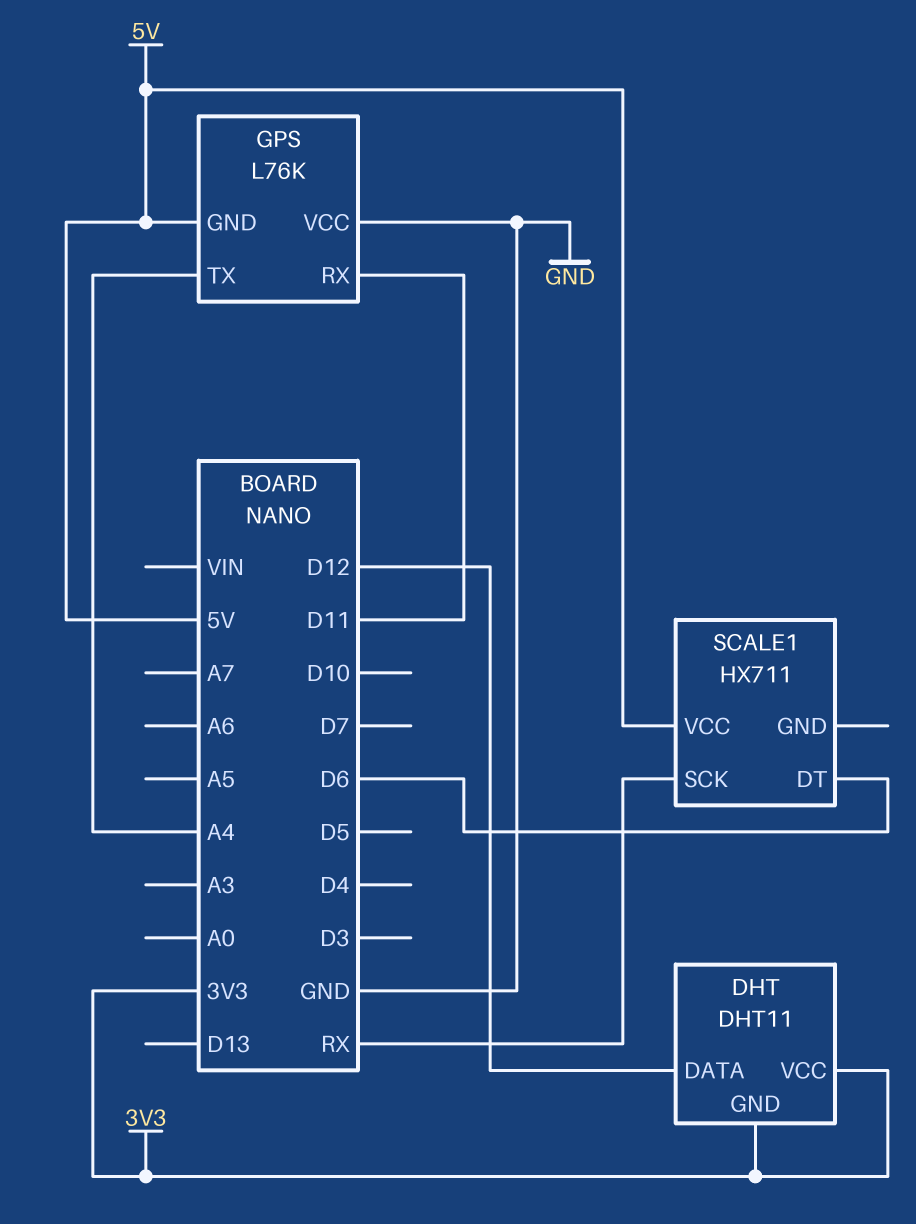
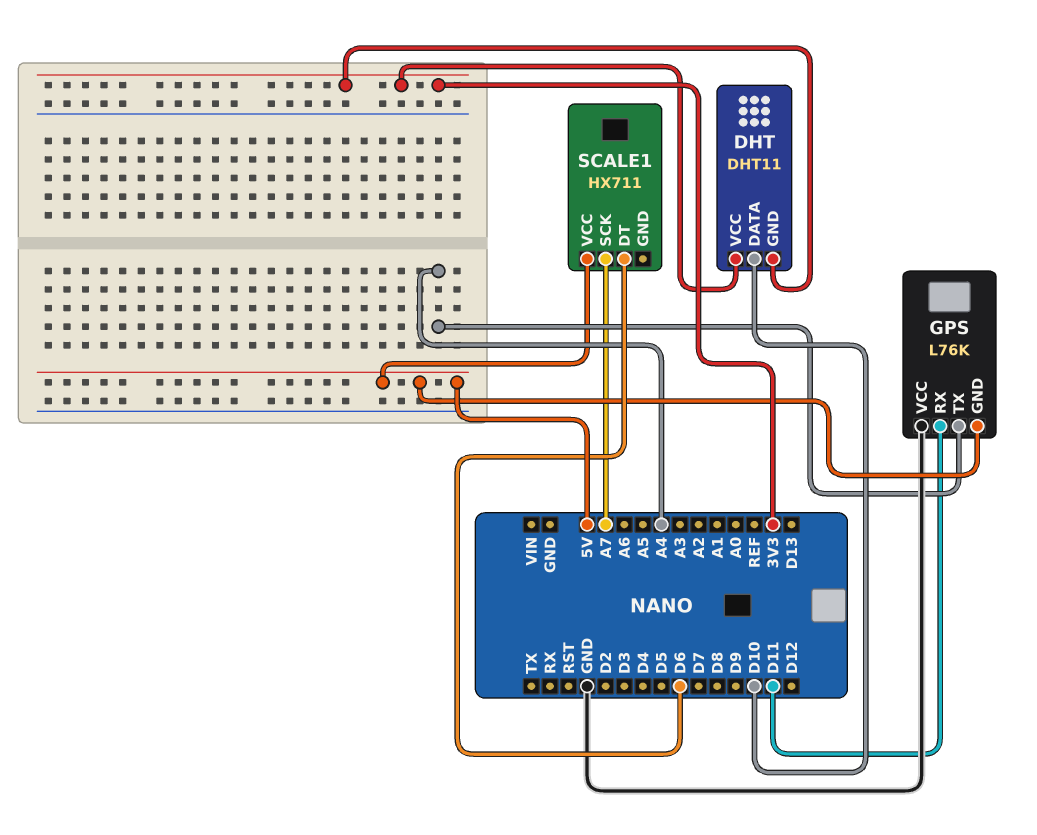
DHT pin DATA: D12 -> D10
SCALE1 pin SCK: RX -> A7

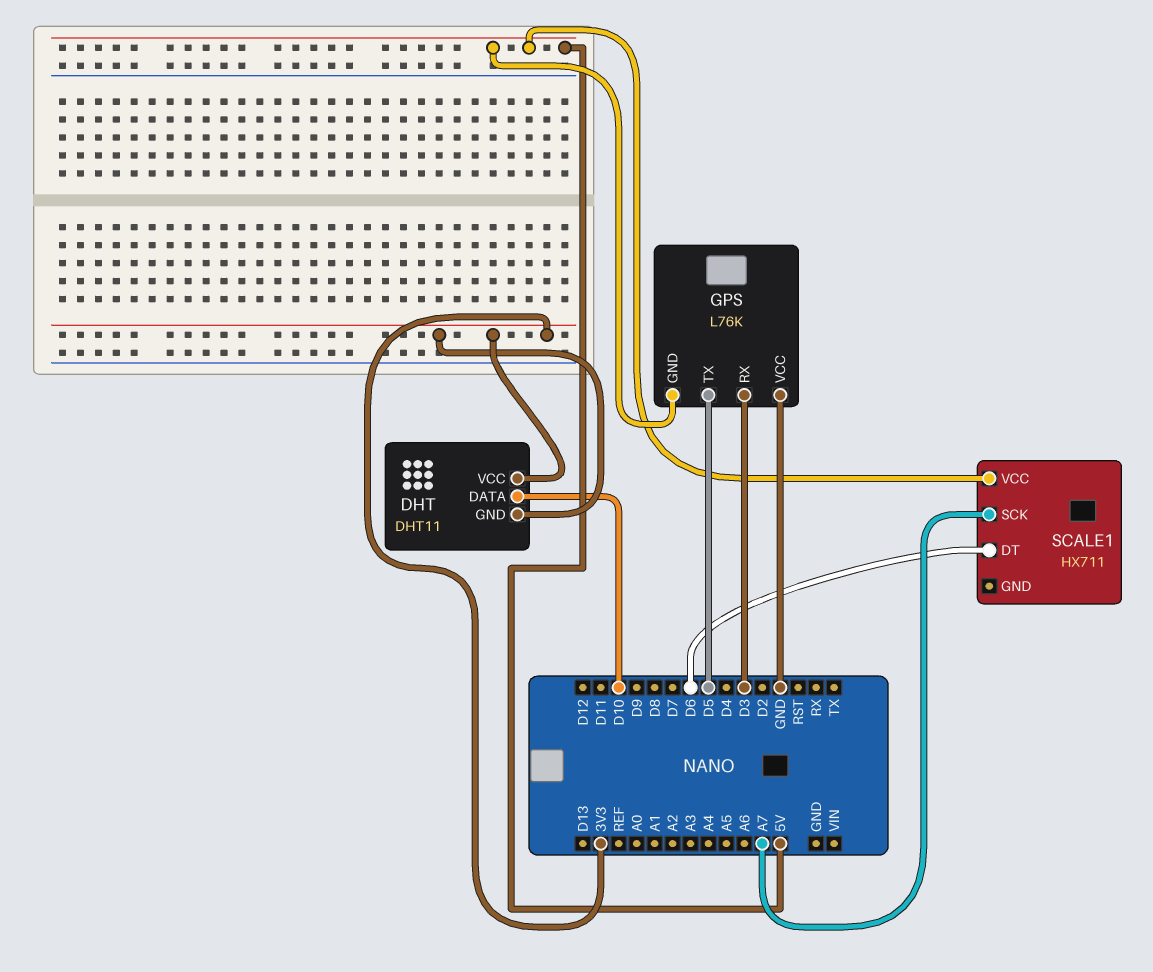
GPS pin RX: D11 -> D3
GPS pin TX: A4 -> D5

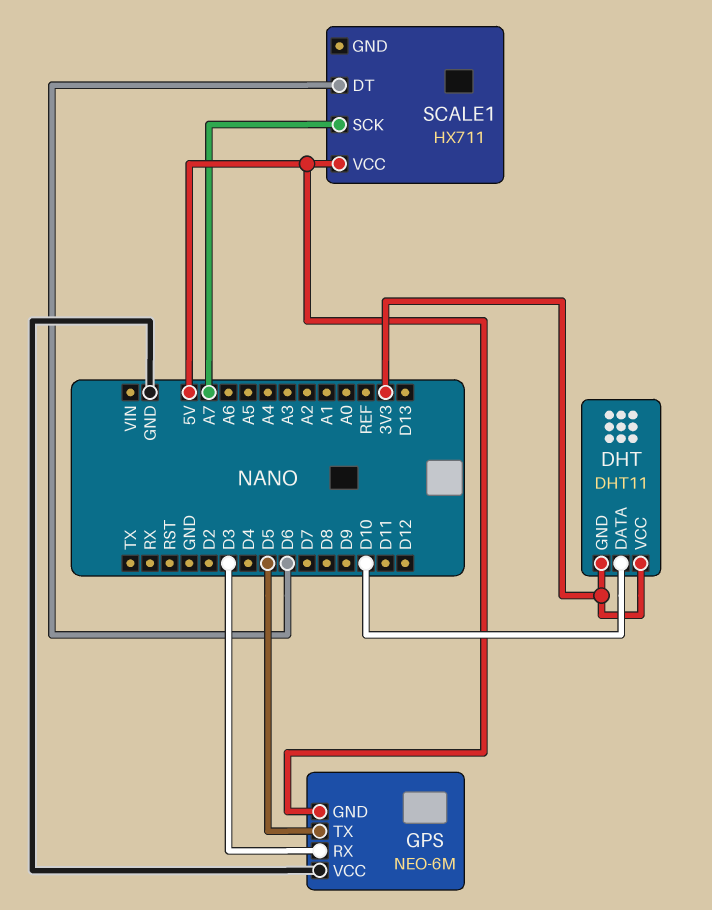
GPS: L76K -> NEO-6M

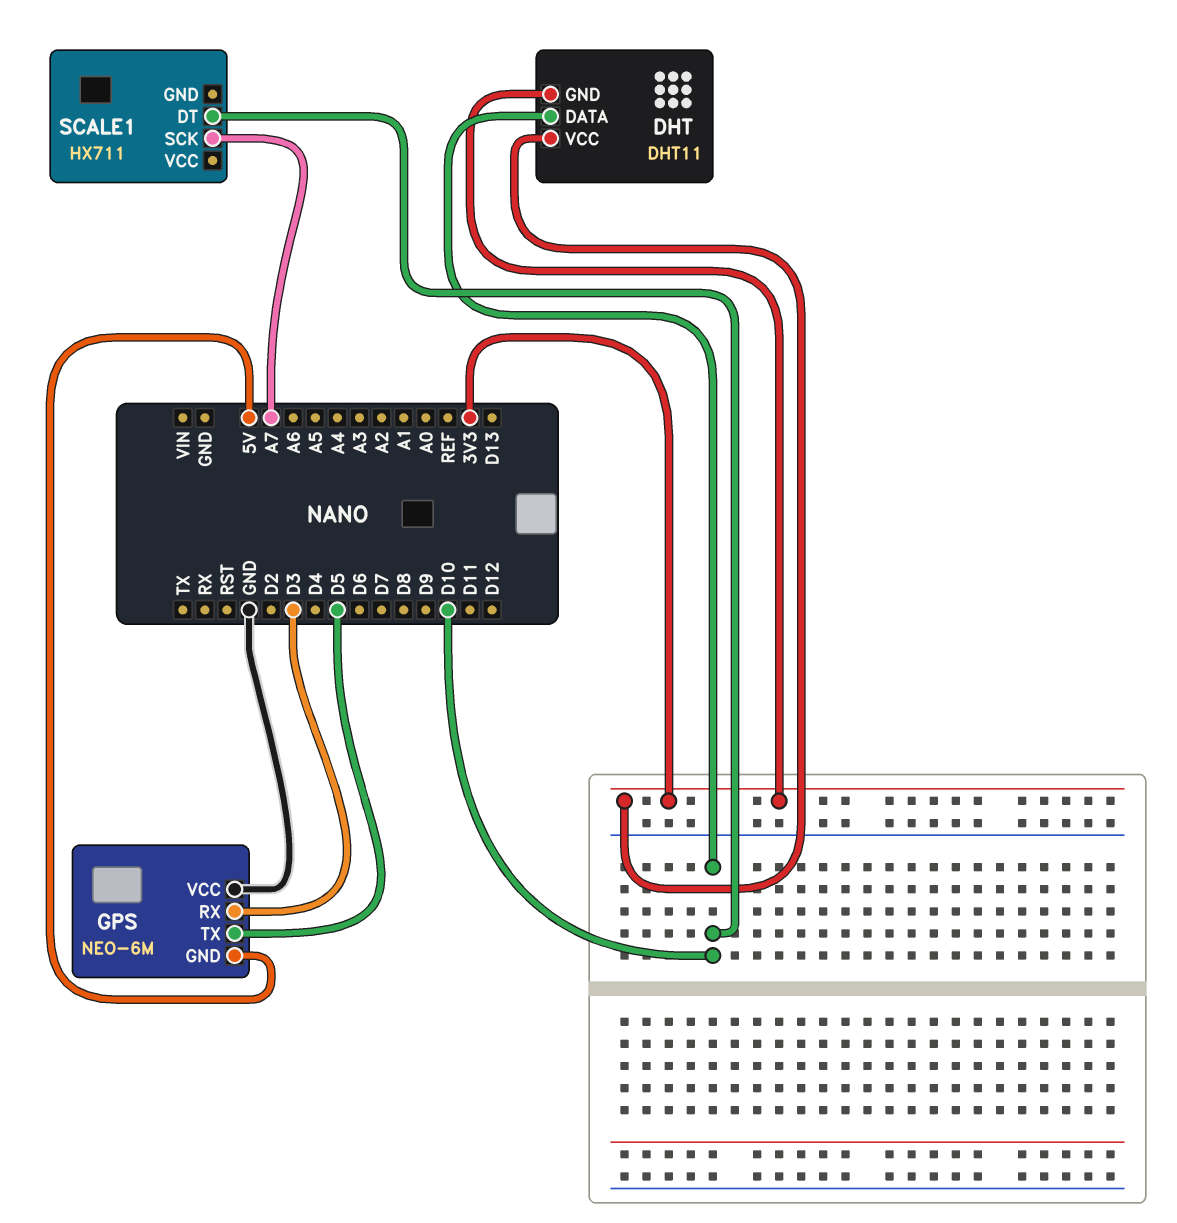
SCALE1 pin DT: D6 -> D10
SCALE1 pin VCC: 5V -> none

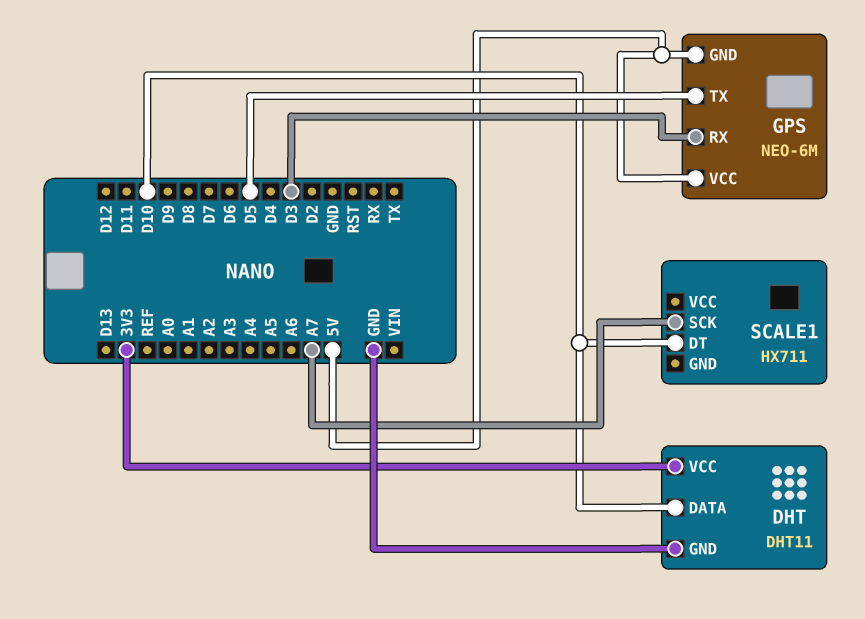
DHT pin GND: 3V3 -> GND
GPS pin VCC: GND -> 5V

